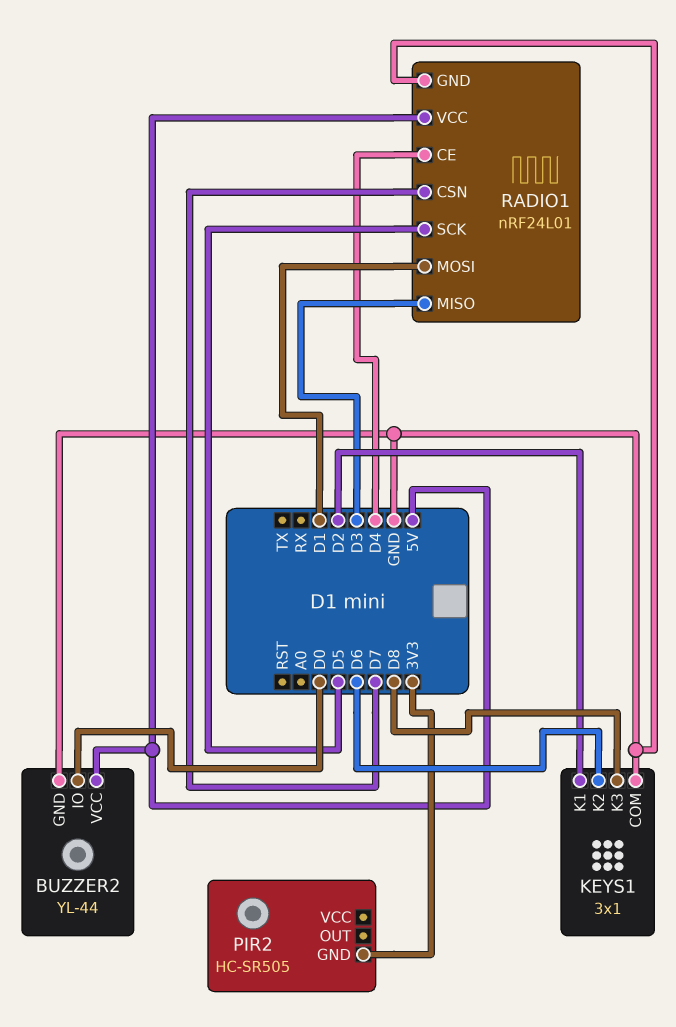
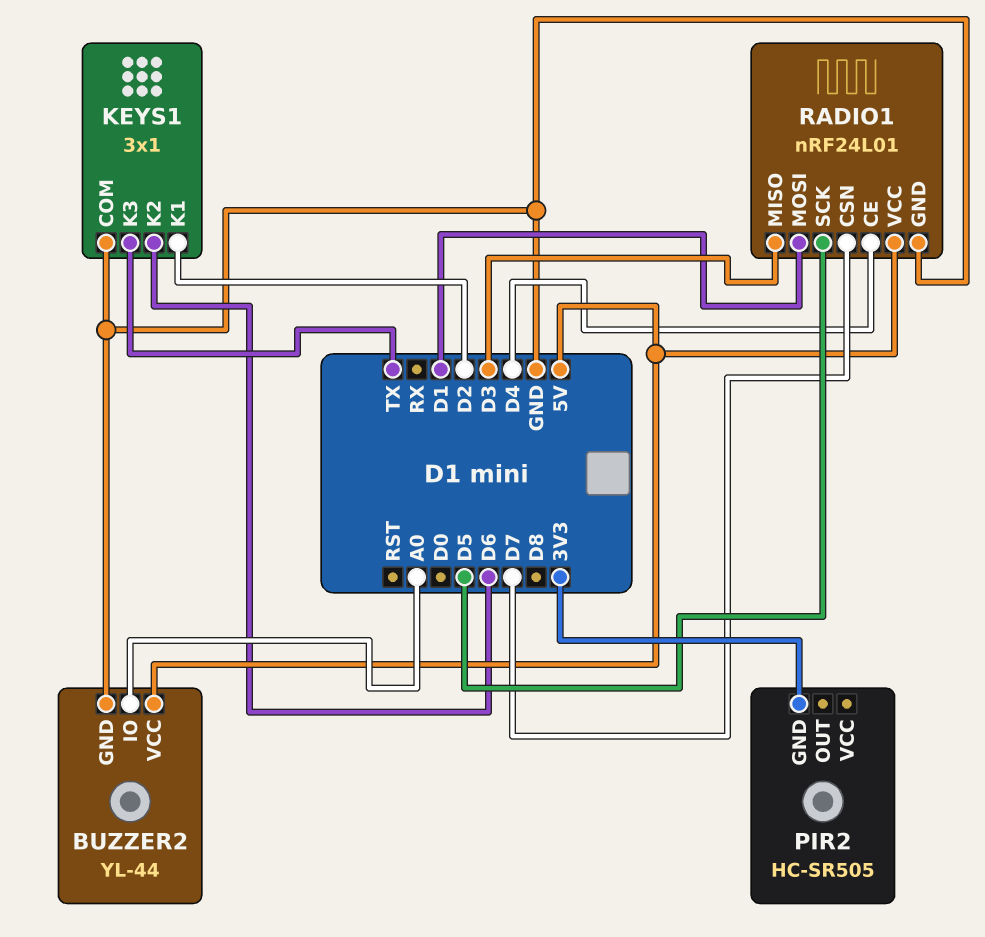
BUZZER2 pin IO: D0 -> A0
KEYS1 pin K3: D8 -> TX

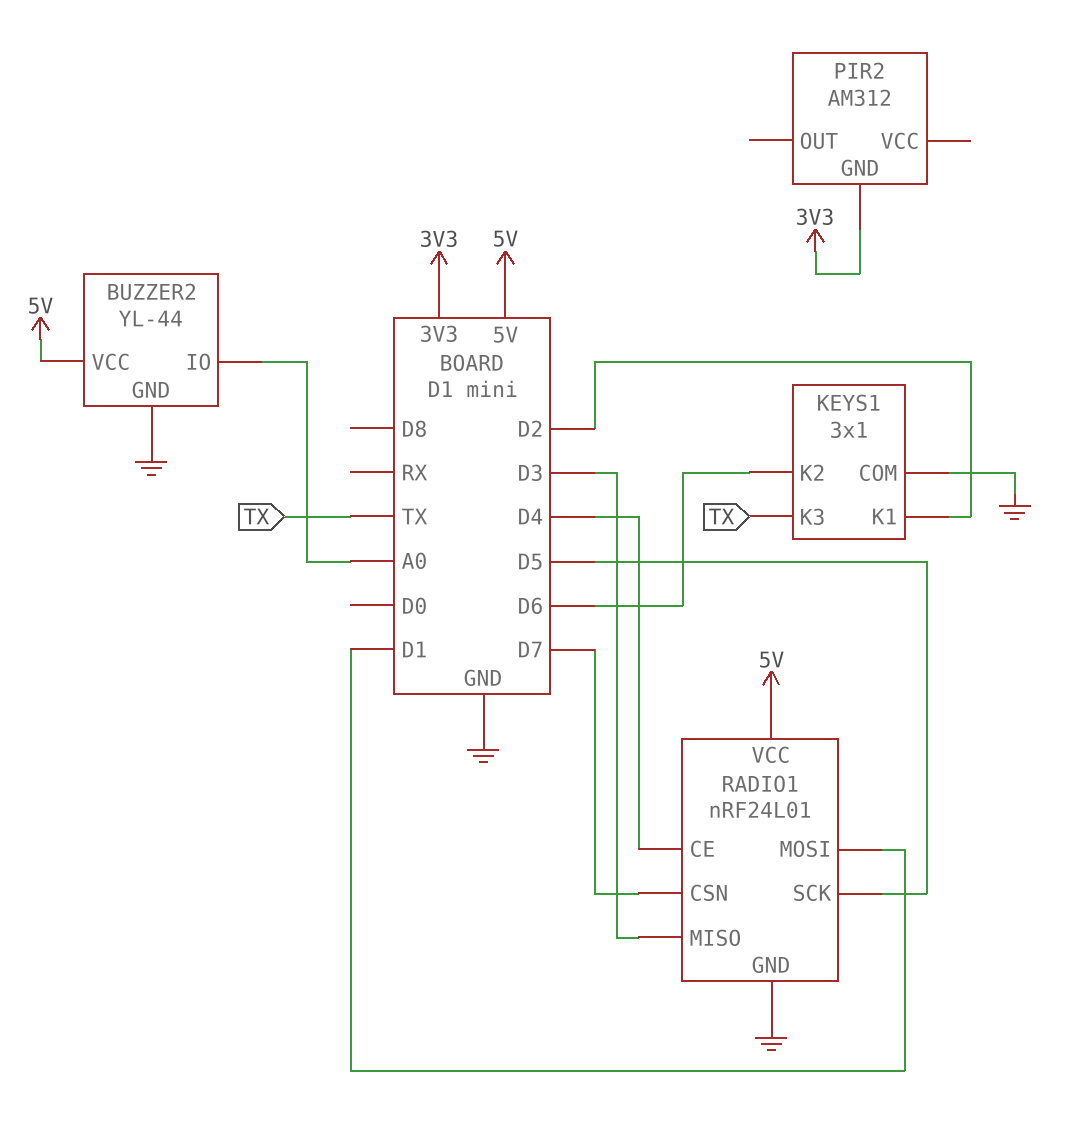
PIR2: HC-SR505 -> AM312

